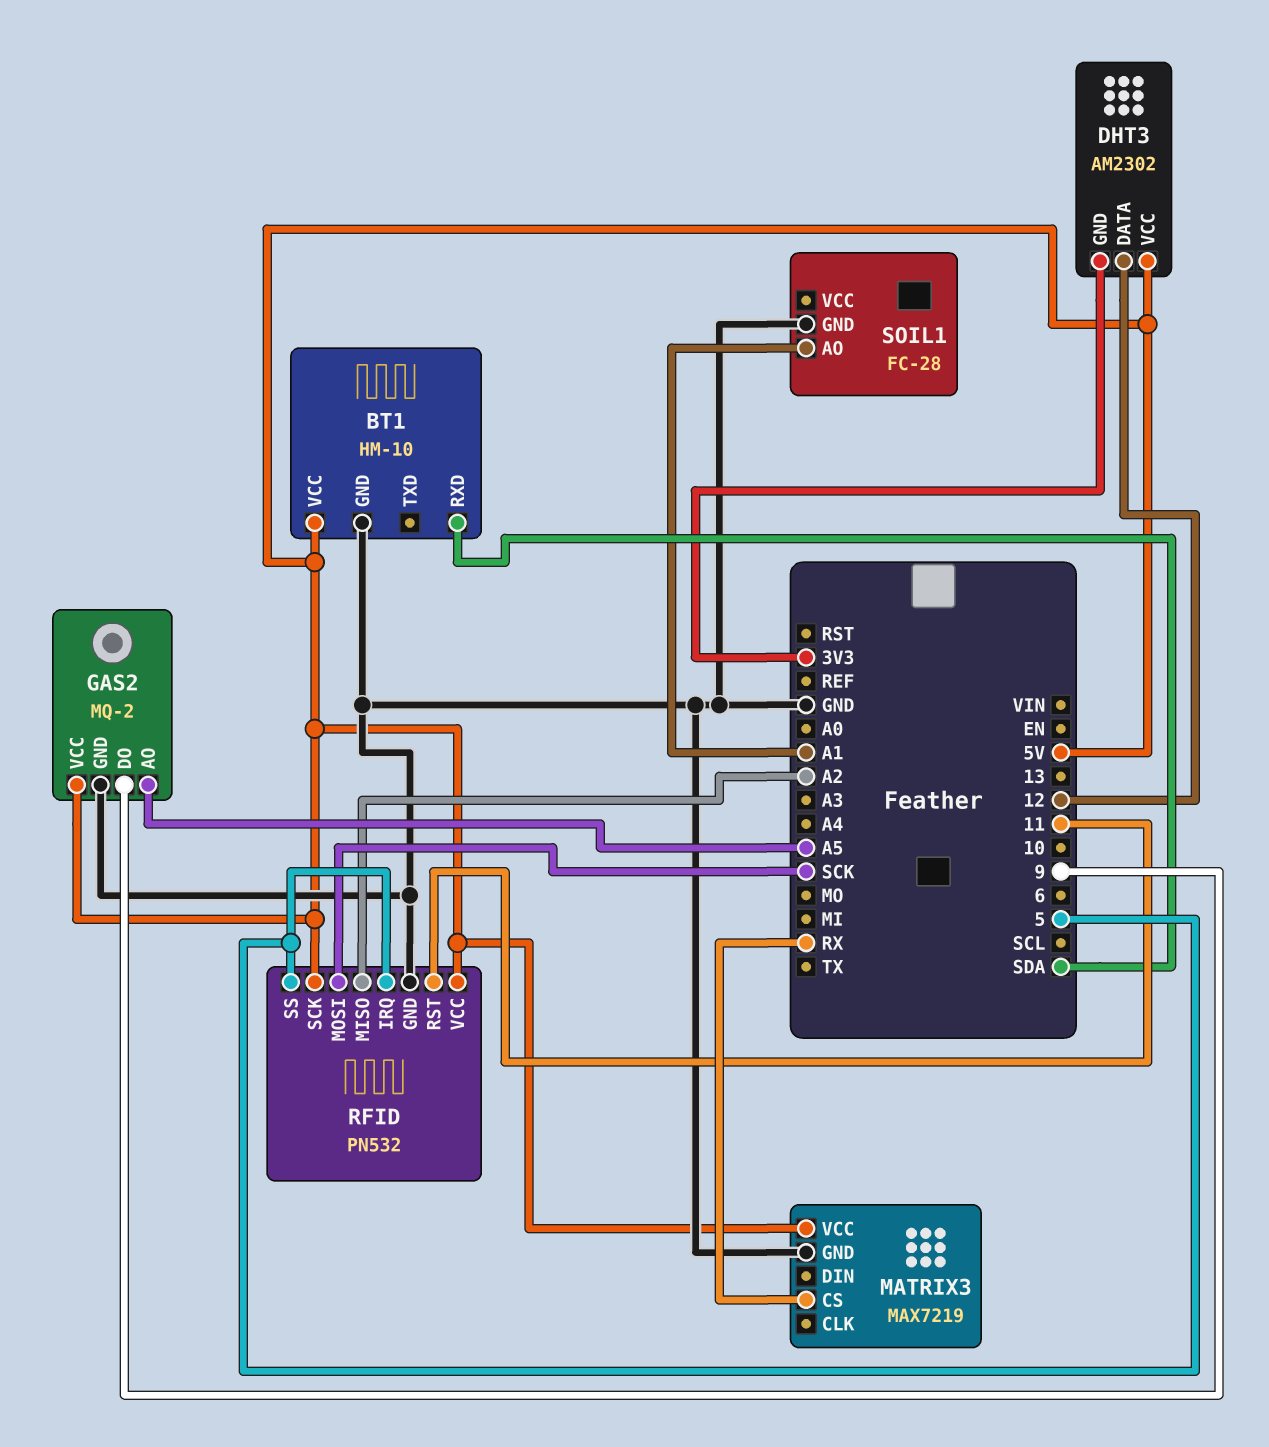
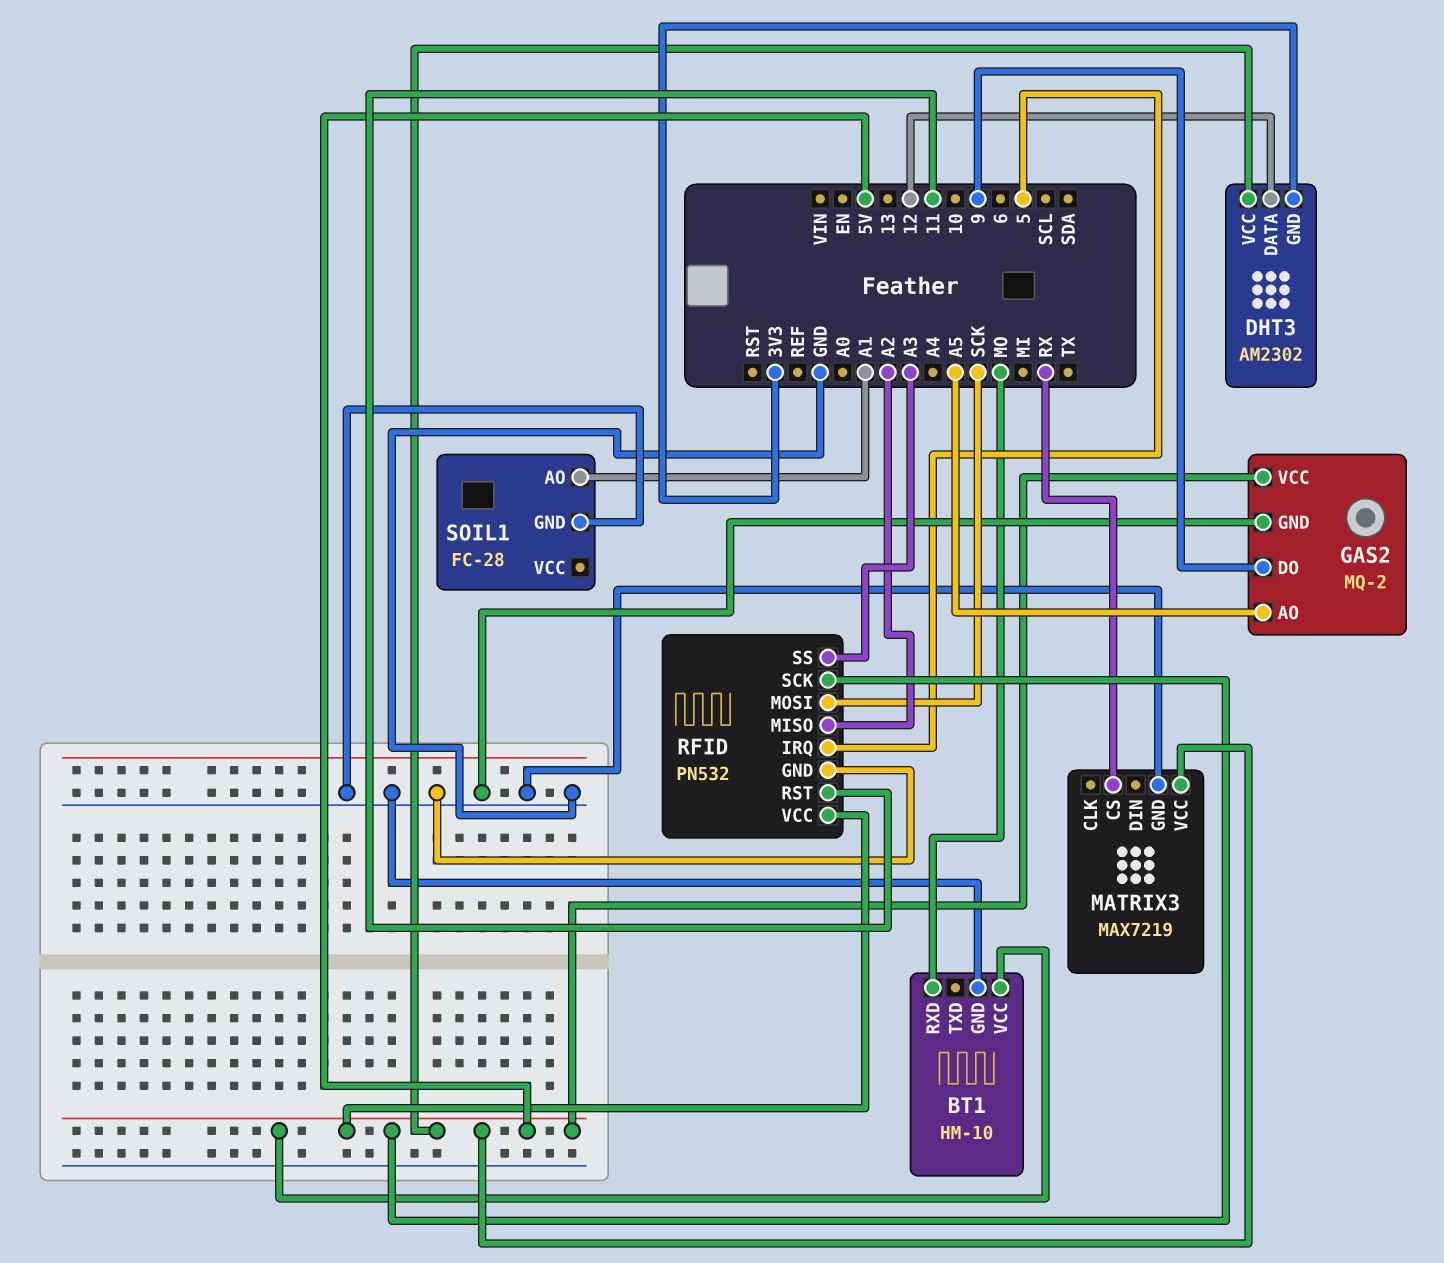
BT1 pin RXD: SDA -> MO
RFID pin SS: 5 -> A3

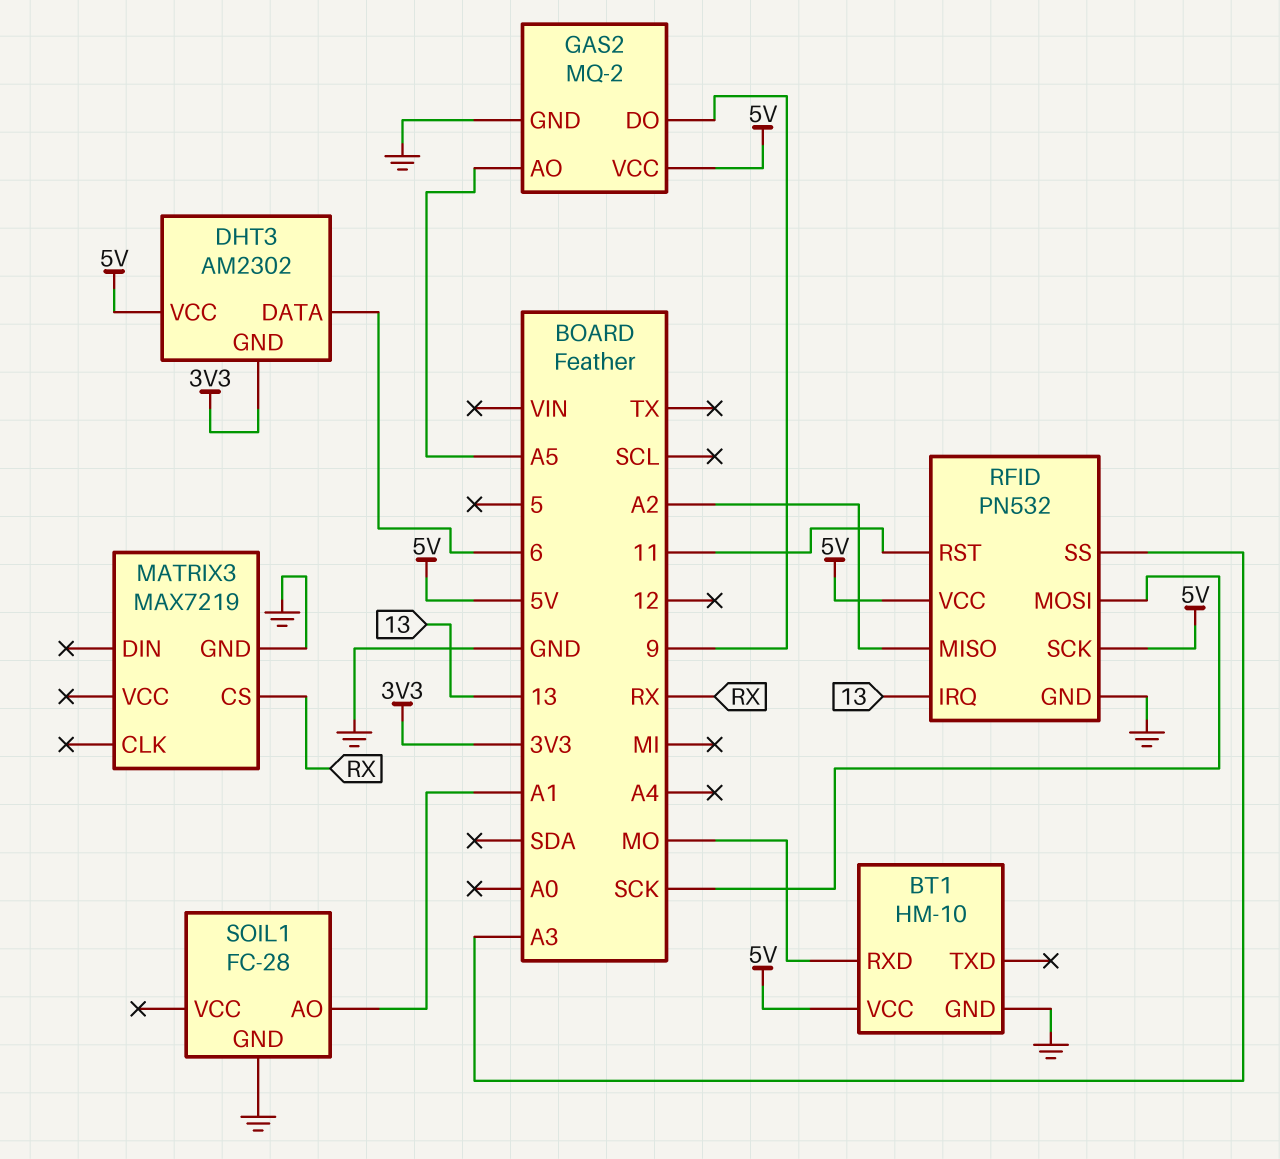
DHT3 pin DATA: 12 -> 6
MATRIX3 pin VCC: 5V -> none
RFID pin IRQ: 5 -> 13

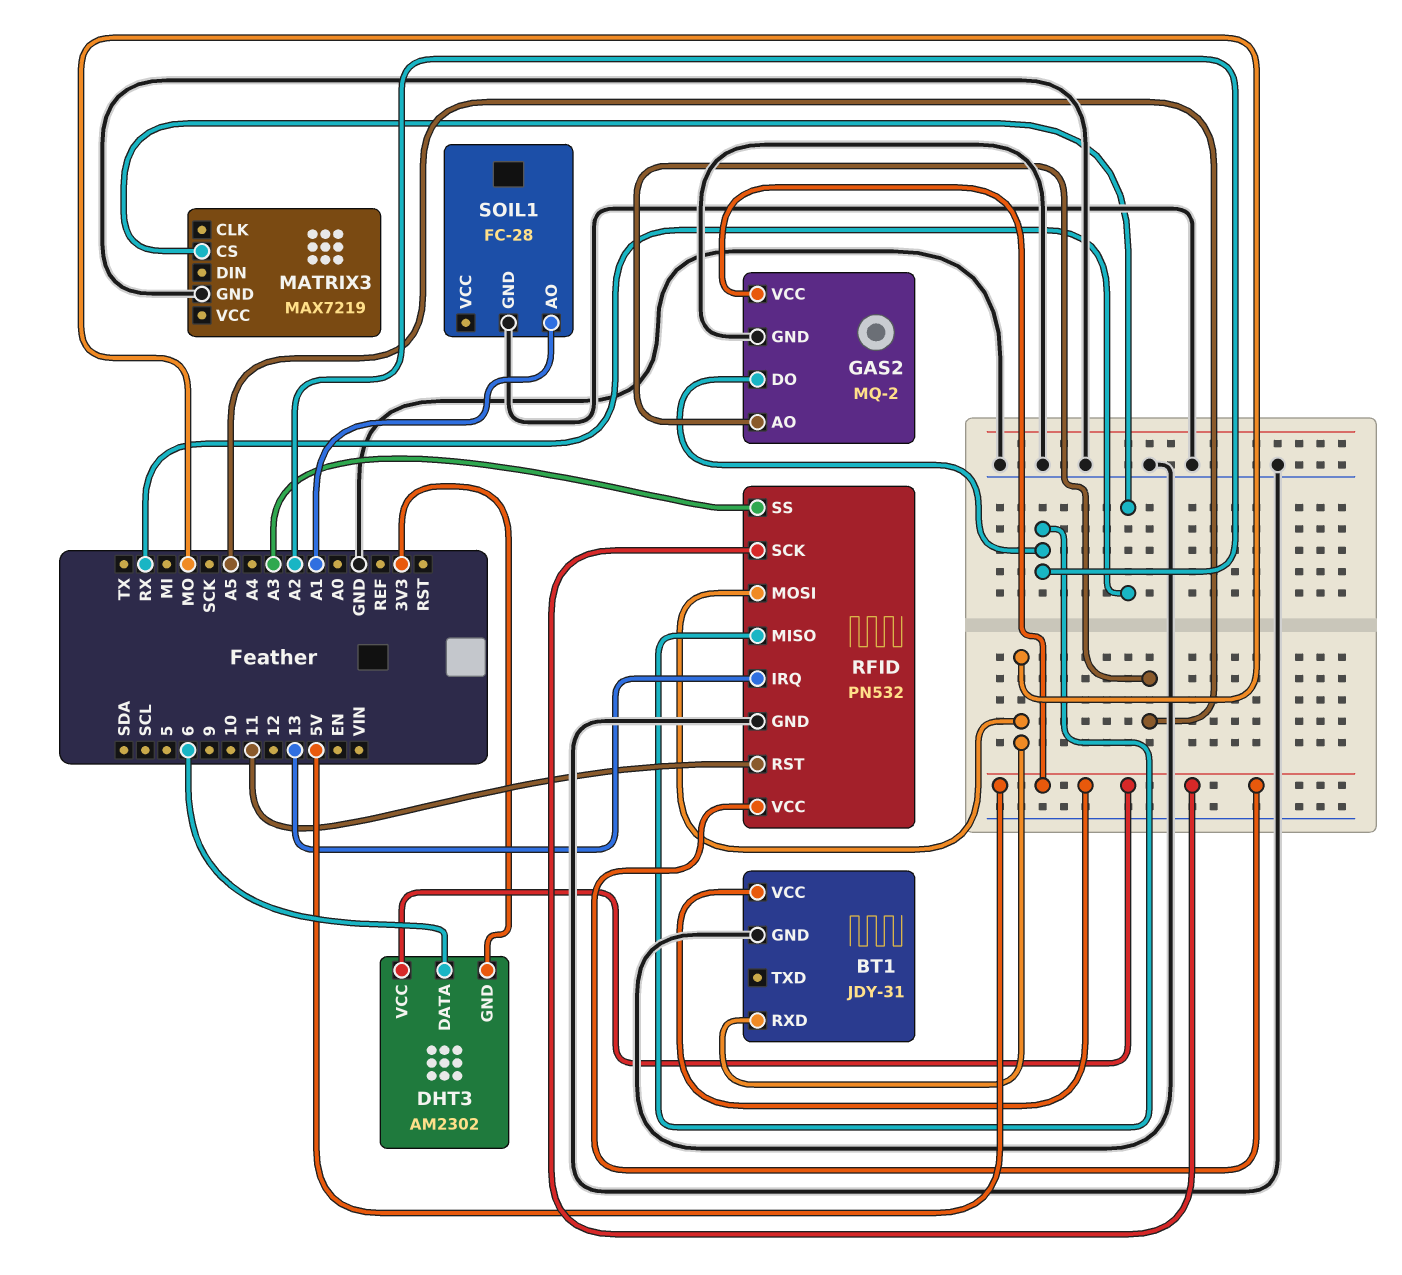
BT1: HM-10 -> JDY-31
GAS2 pin DO: 9 -> A2
RFID pin MOSI: SCK -> MO

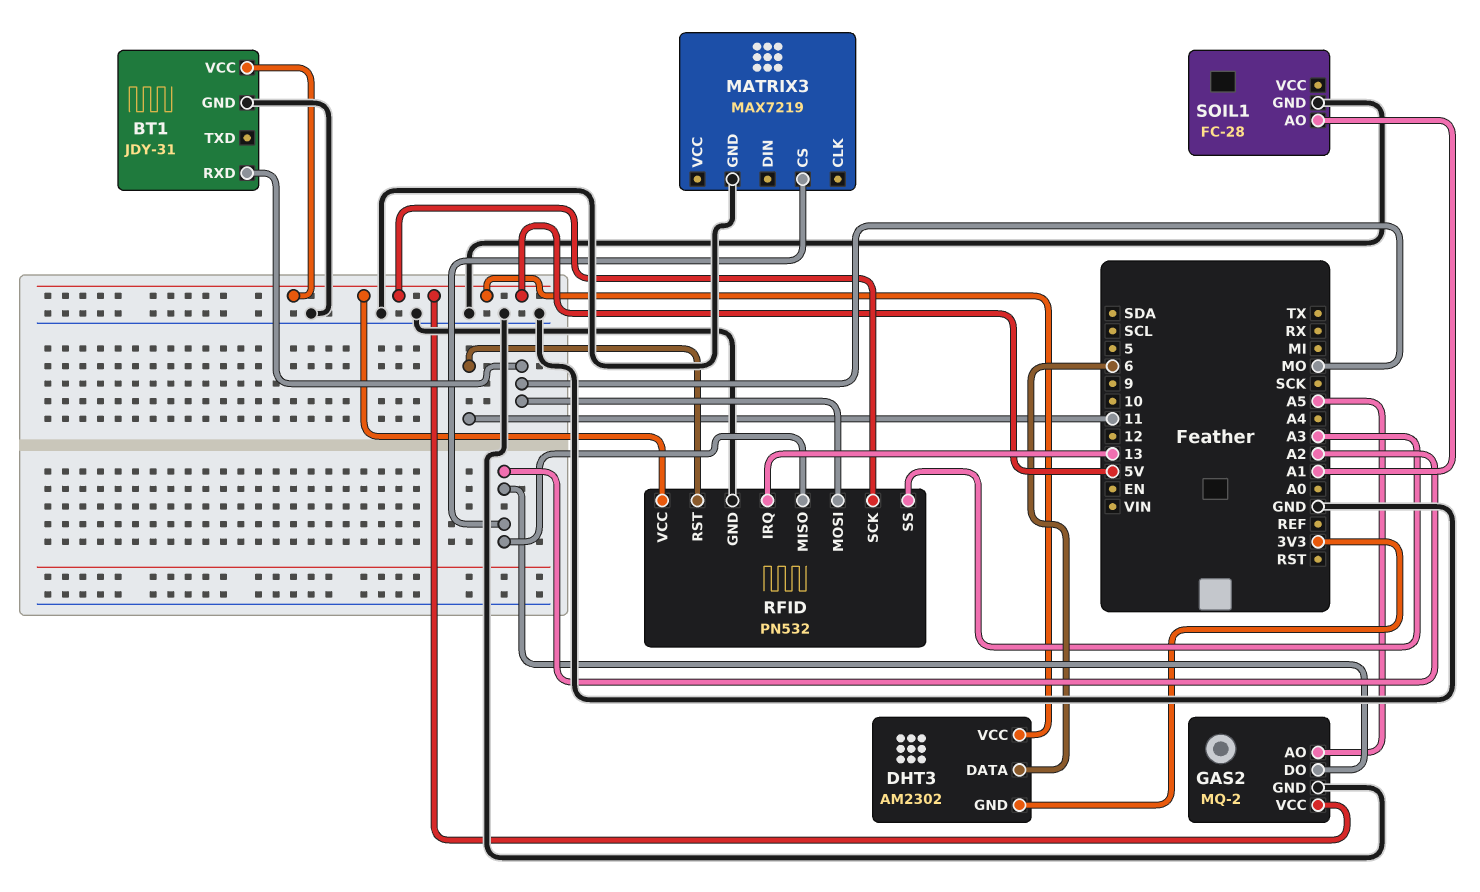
MATRIX3 pin CS: RX -> A2

